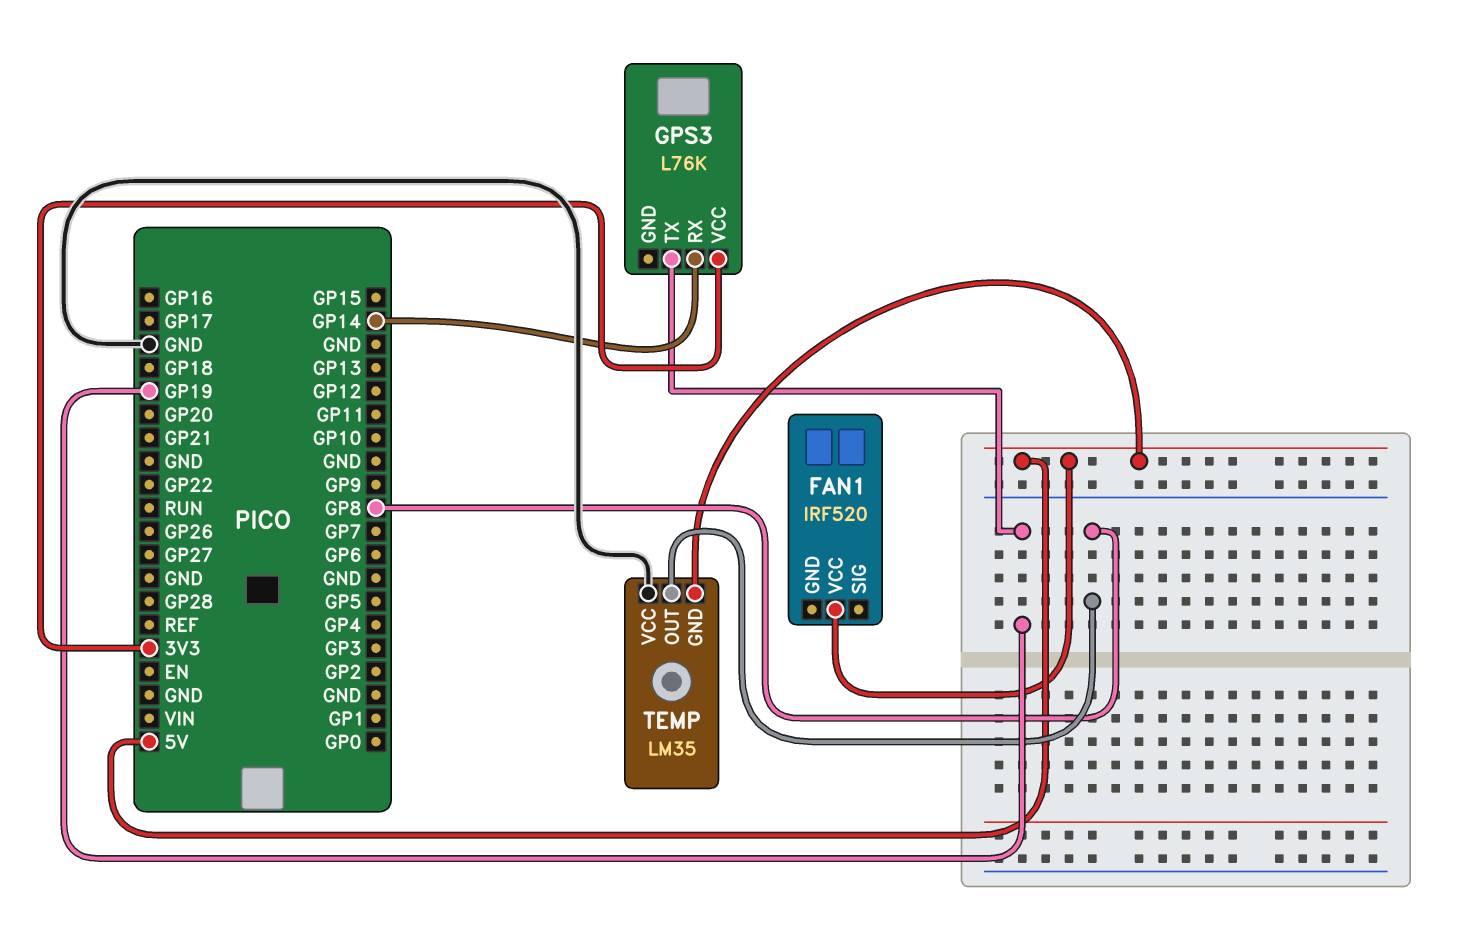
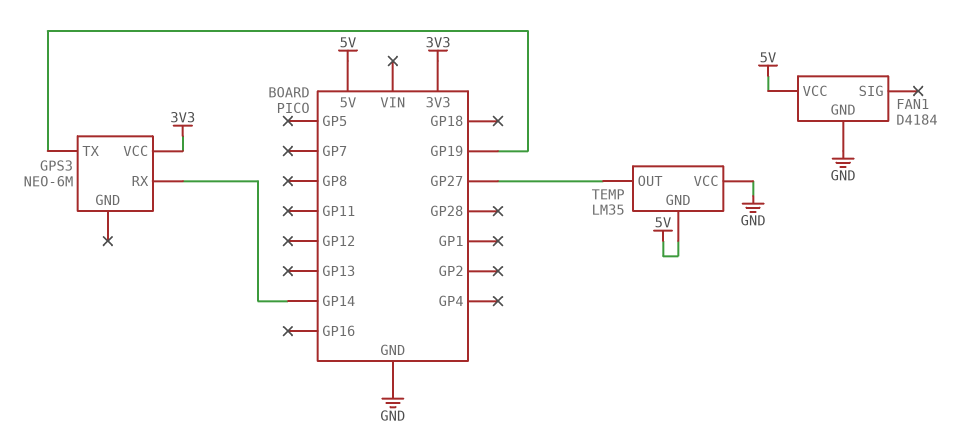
FAN1: IRF520 -> D4184
FAN1 pin GND: none -> GND
GPS3: L76K -> NEO-6M
TEMP pin OUT: GP8 -> GP27

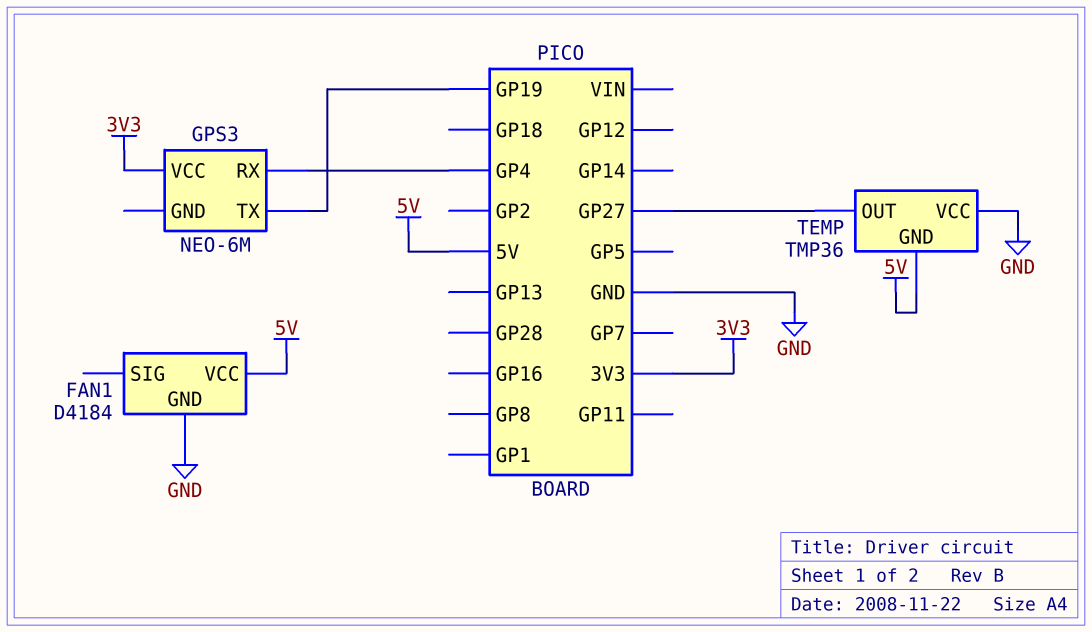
GPS3 pin RX: GP14 -> GP4
TEMP: LM35 -> TMP36

